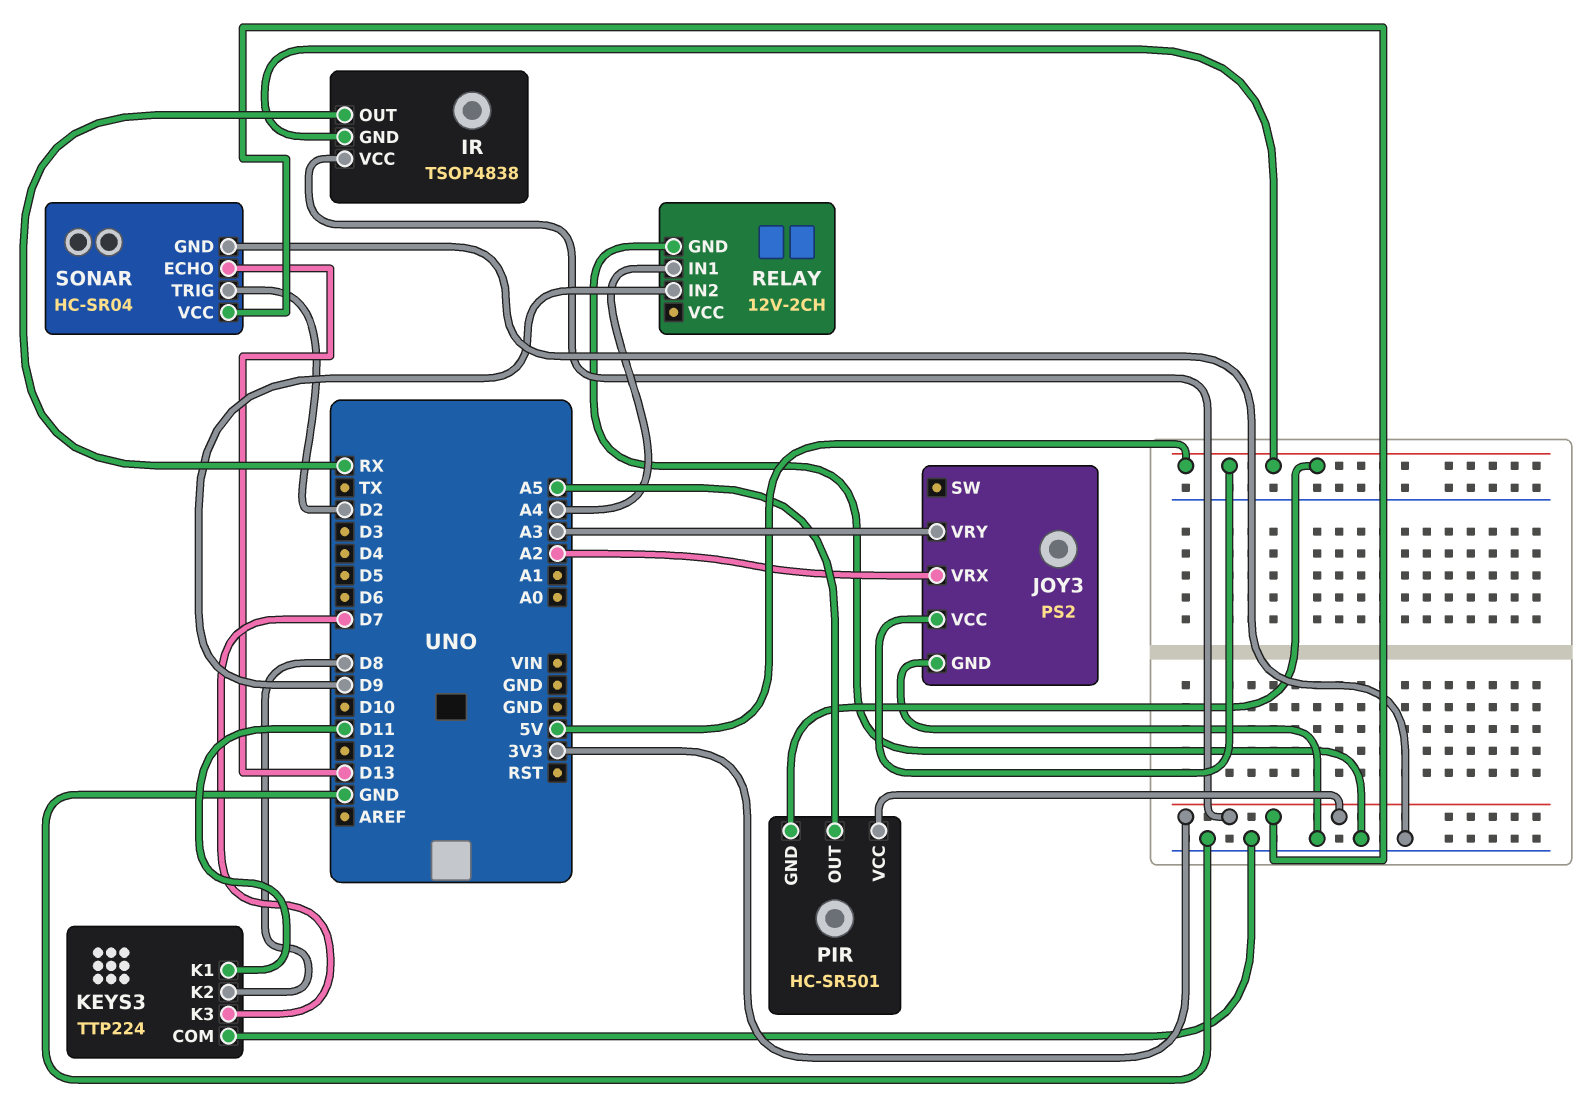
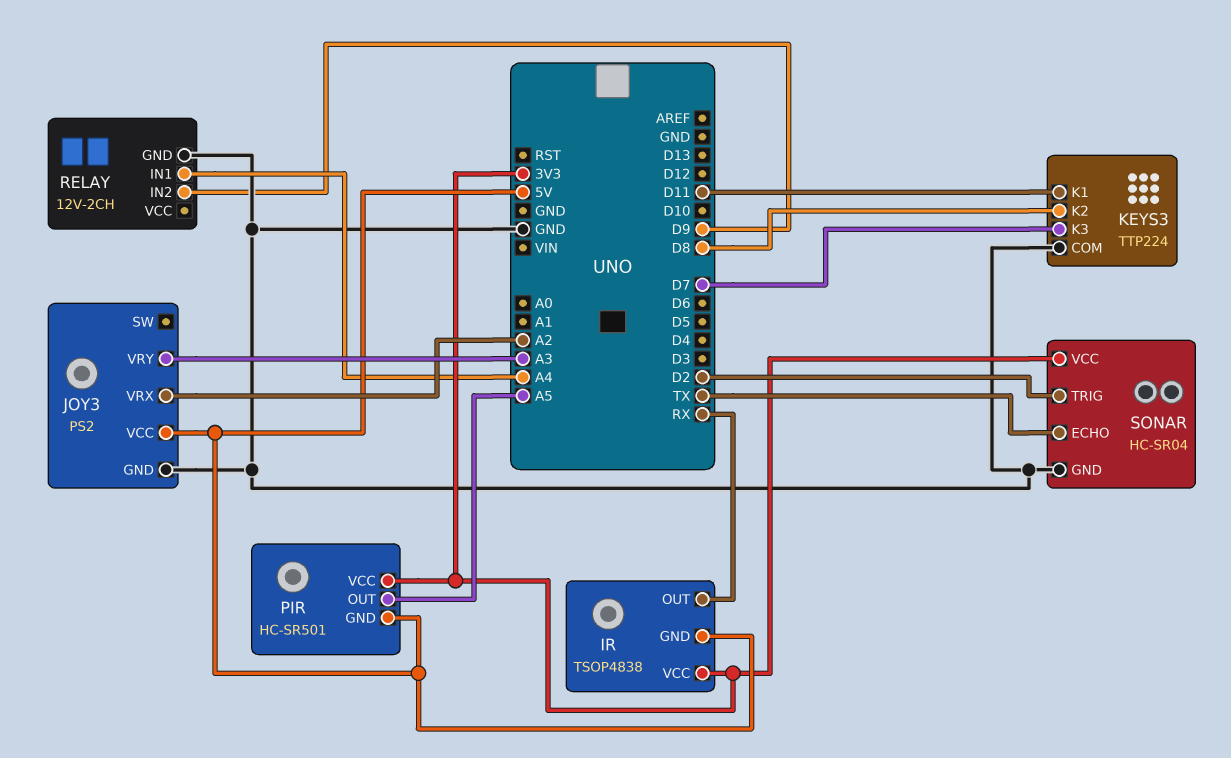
SONAR pin ECHO: D13 -> TX

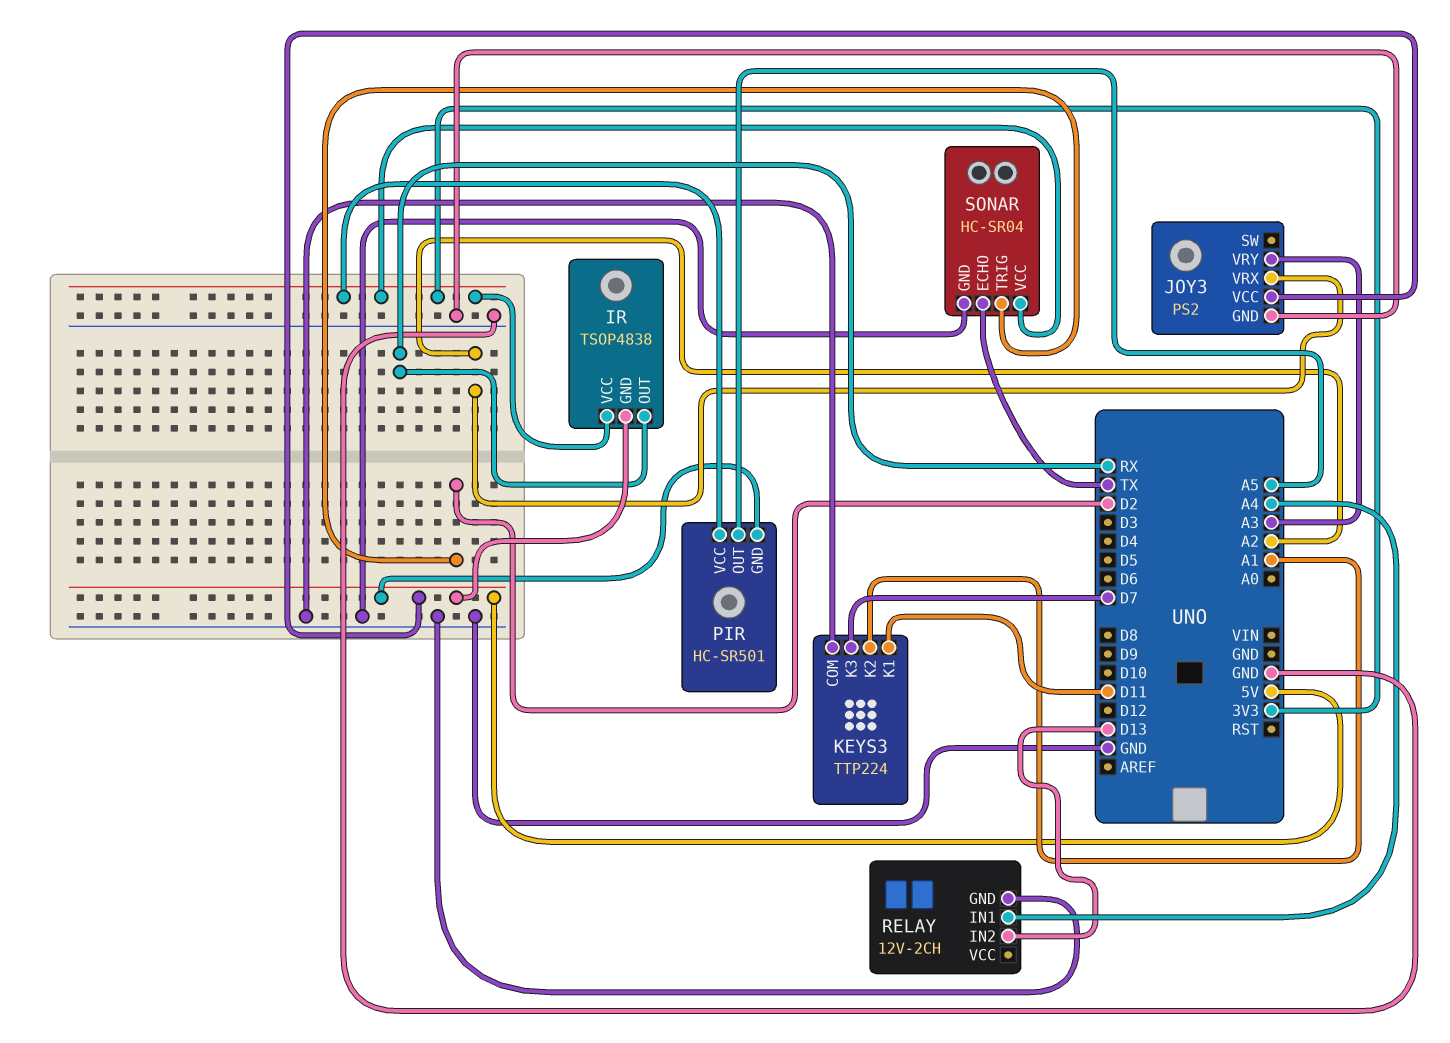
KEYS3 pin K2: D8 -> A1
RELAY pin IN2: D9 -> D13

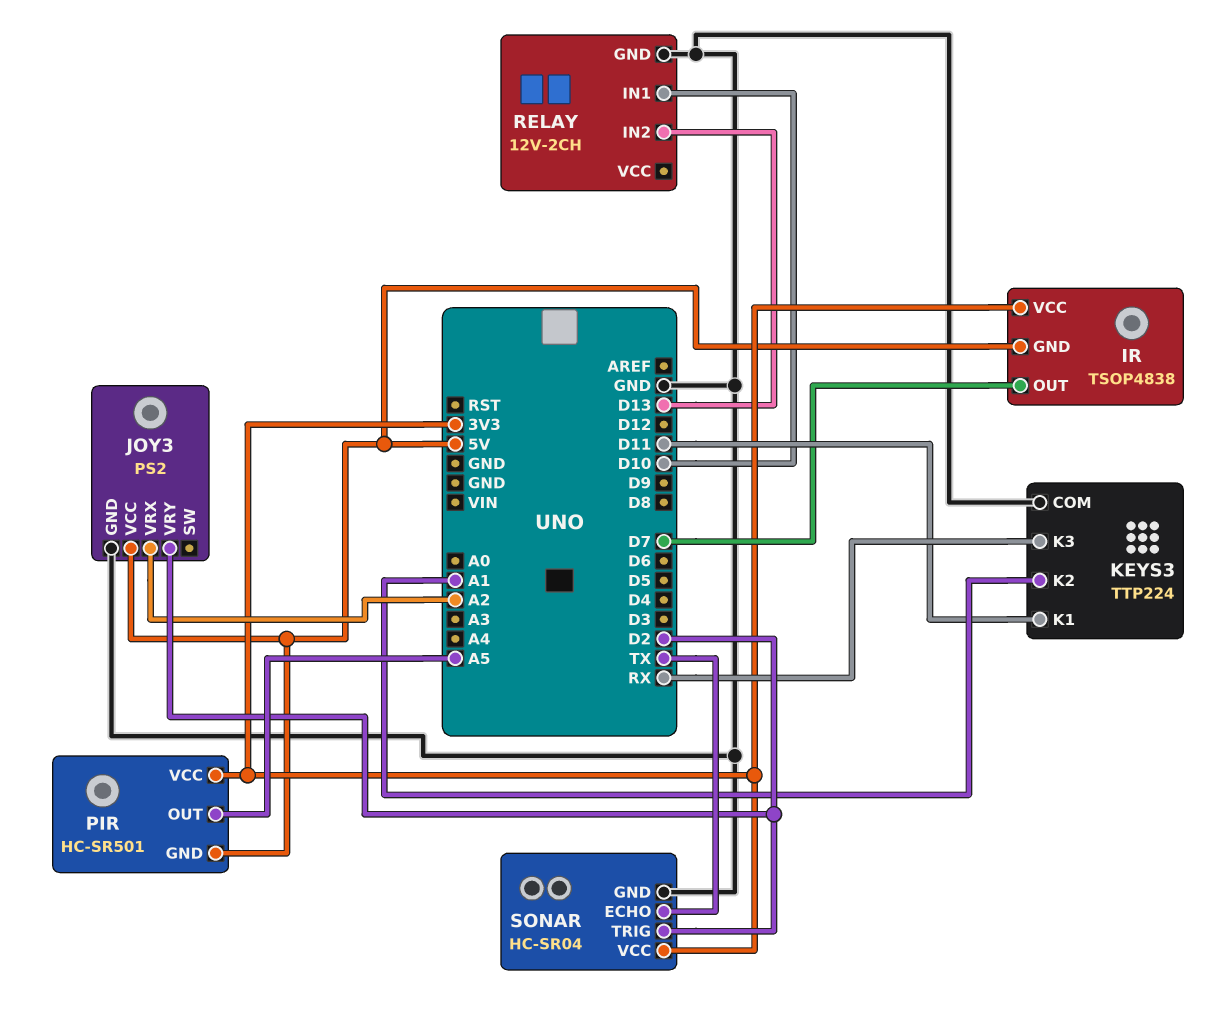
IR pin OUT: RX -> D7
JOY3 pin VRY: A3 -> D2
KEYS3 pin K3: D7 -> RX
RELAY pin IN1: A4 -> D10

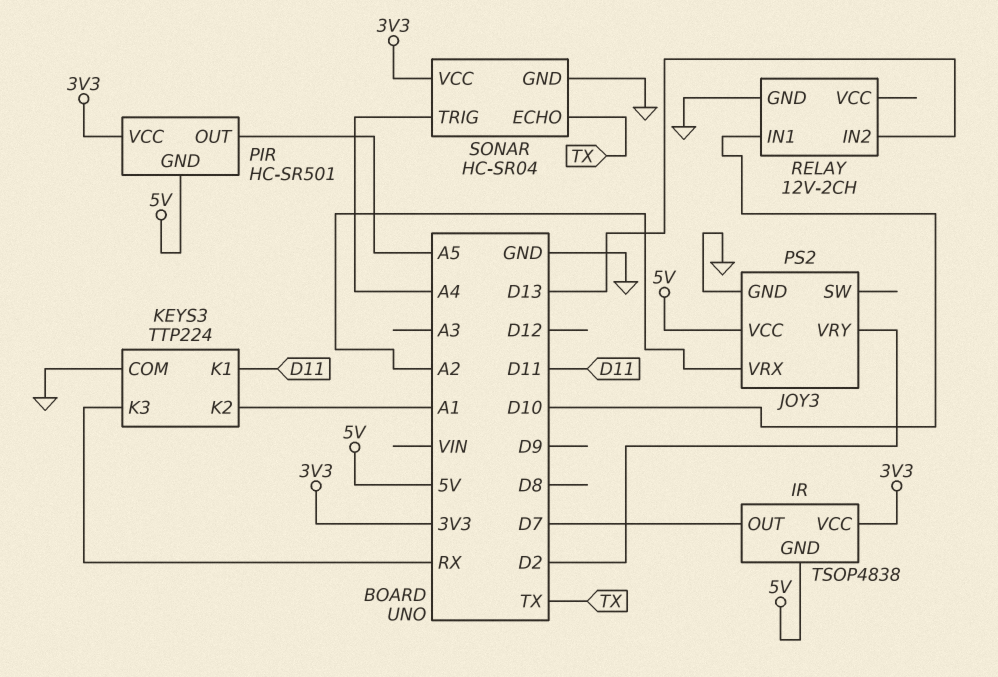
SONAR pin TRIG: D2 -> A4

